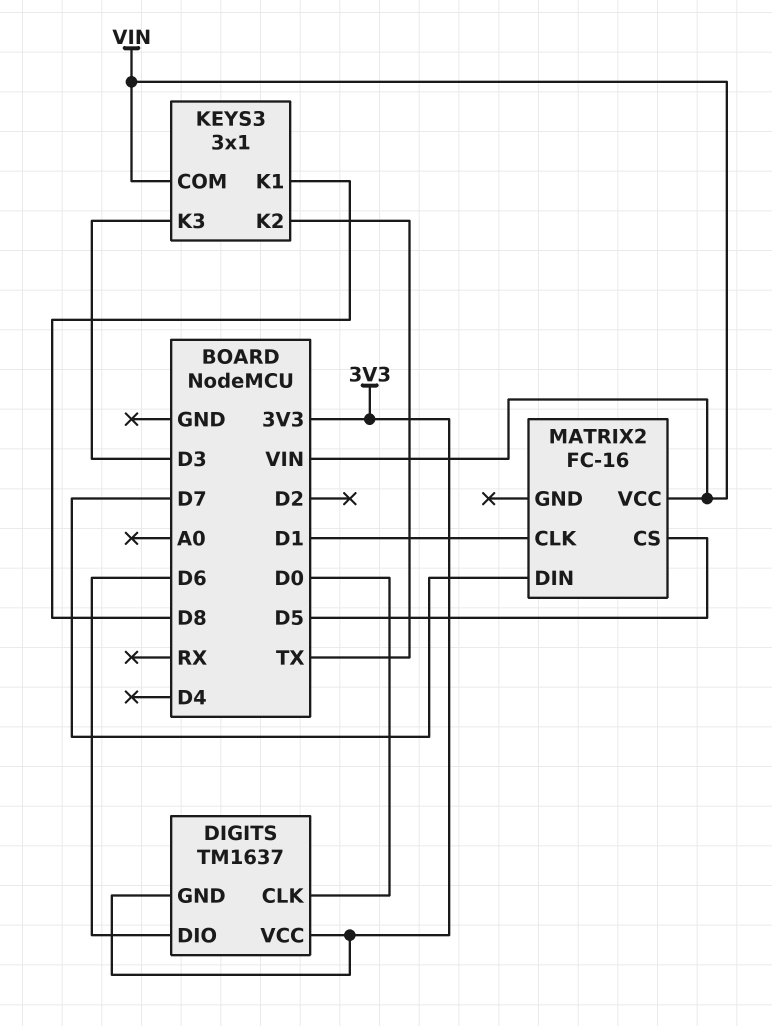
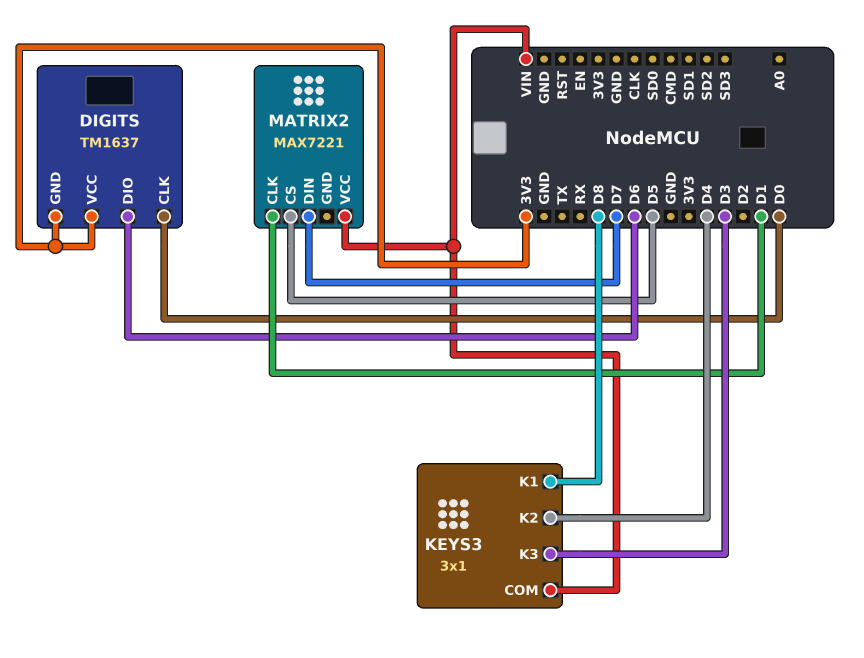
KEYS3 pin K2: TX -> D4
MATRIX2: FC-16 -> MAX7221

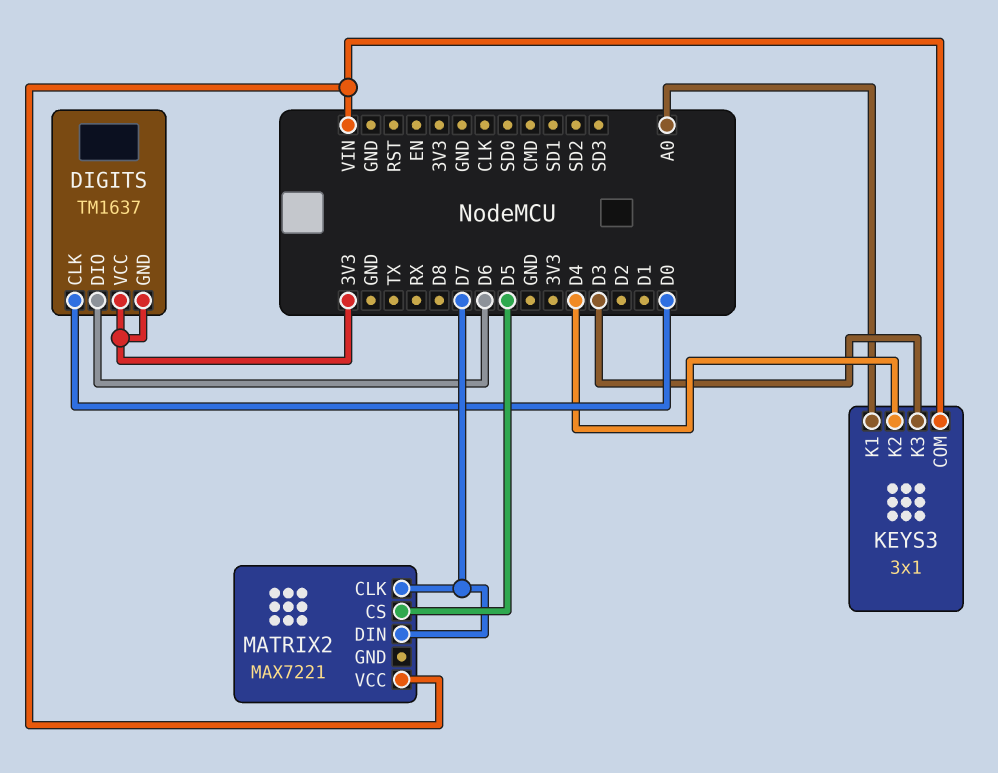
KEYS3 pin K1: D8 -> A0
MATRIX2 pin CLK: D1 -> D7

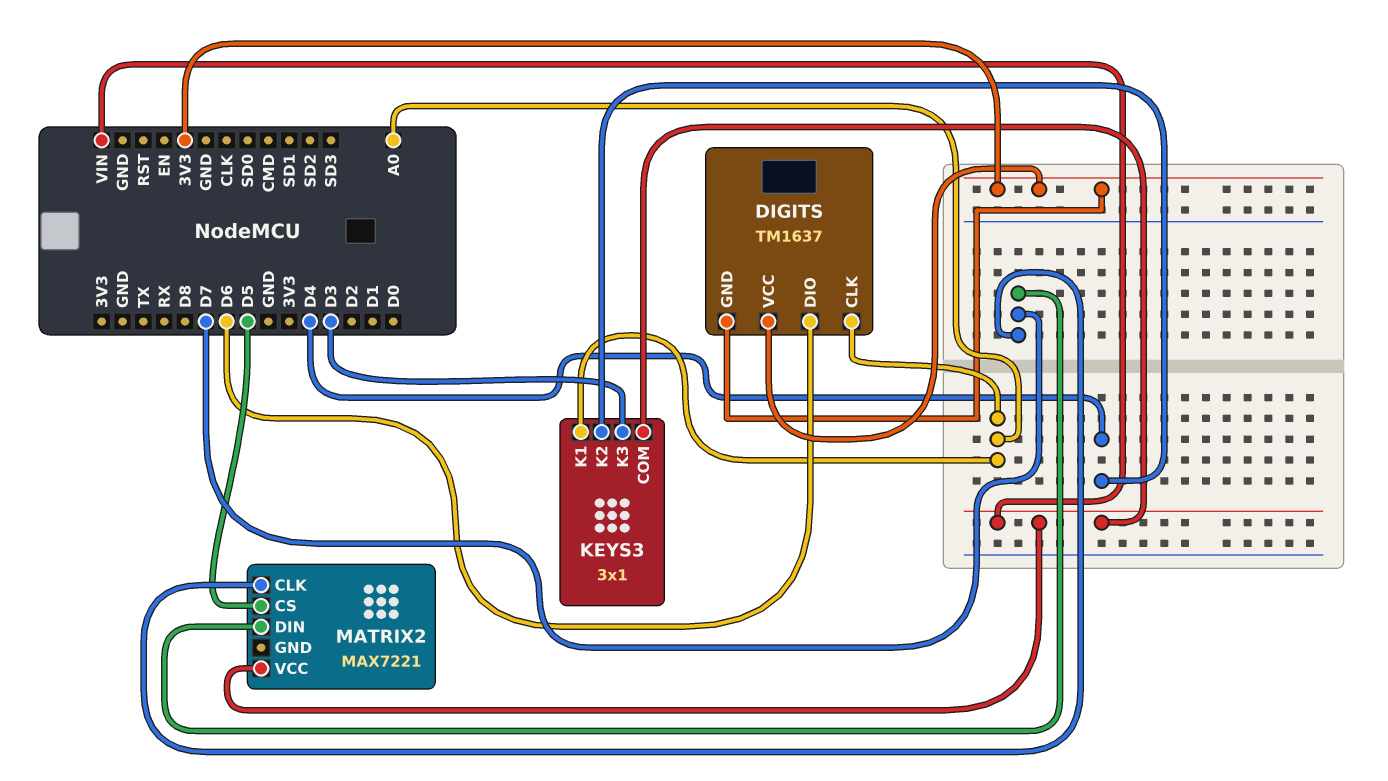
DIGITS pin CLK: D0 -> A0

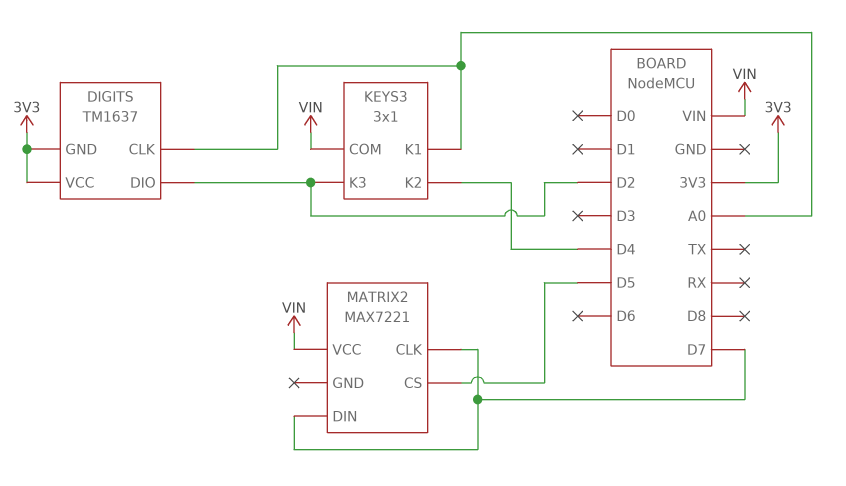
DIGITS pin DIO: D6 -> D2
KEYS3 pin K3: D3 -> D2

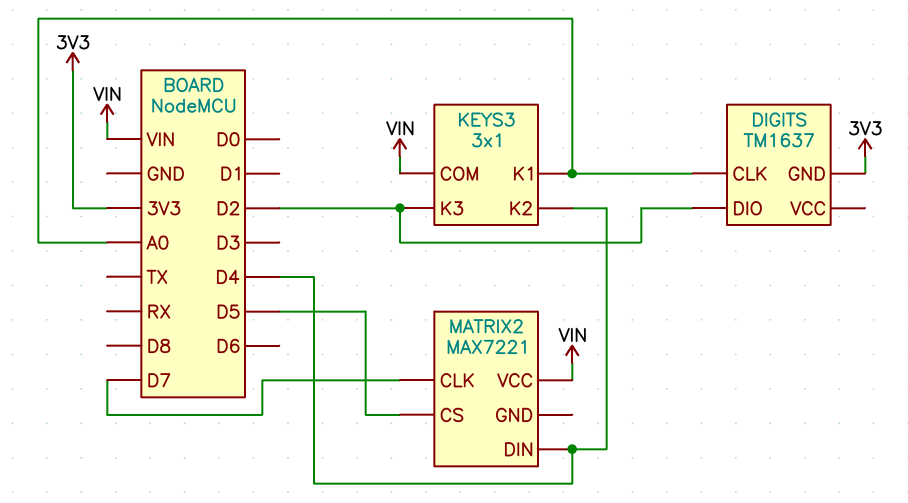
DIGITS pin VCC: 3V3 -> none
MATRIX2 pin DIN: D7 -> D4

